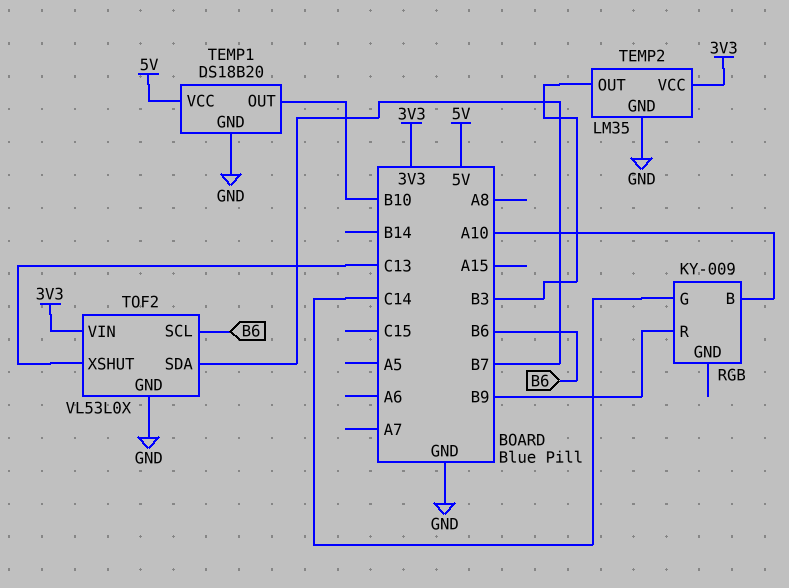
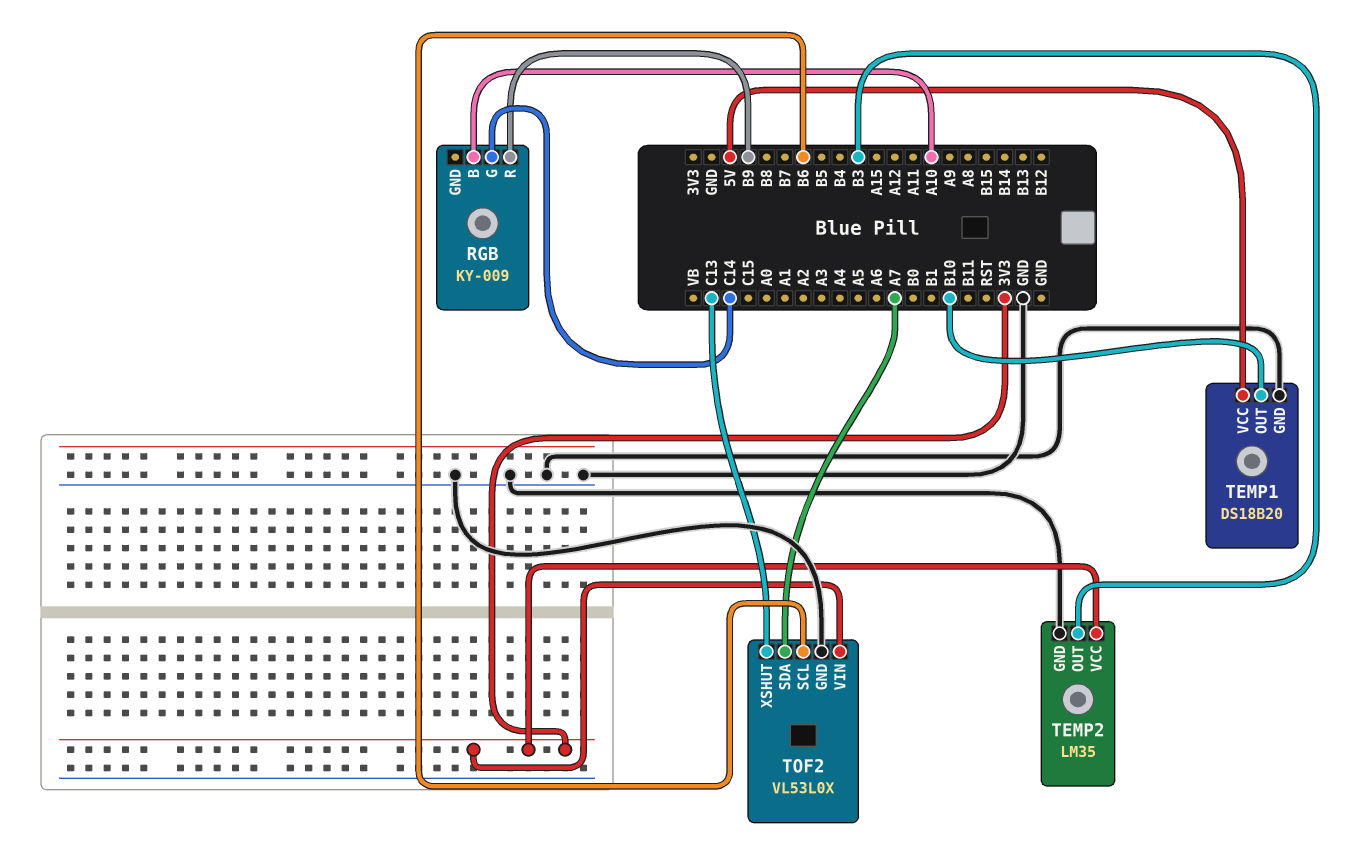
TOF2 pin SDA: B7 -> A7

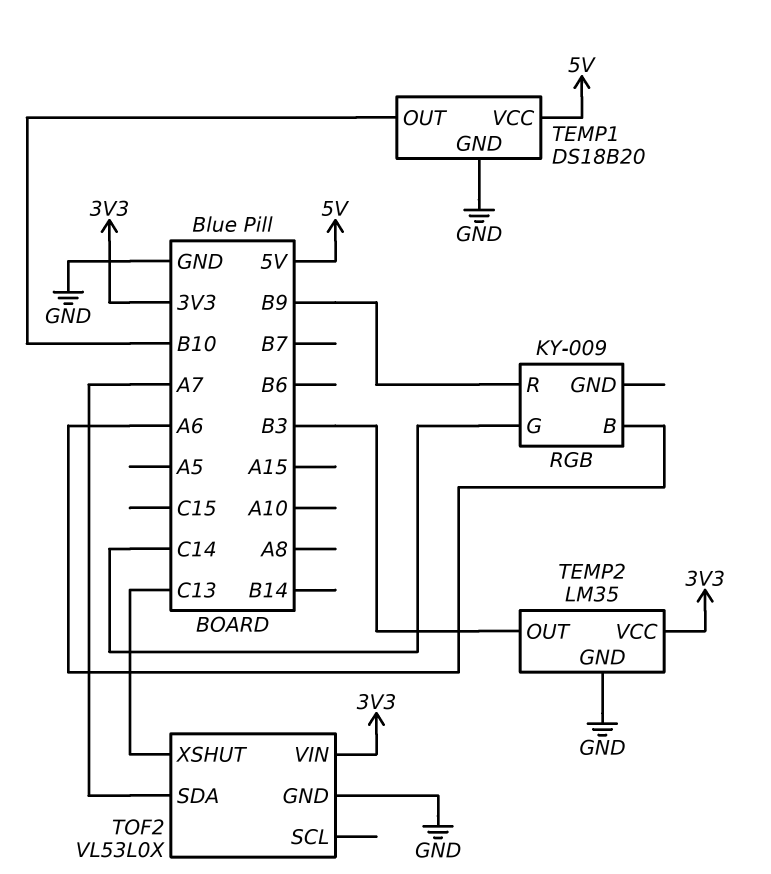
RGB pin B: A10 -> A6
TOF2 pin SCL: B6 -> none

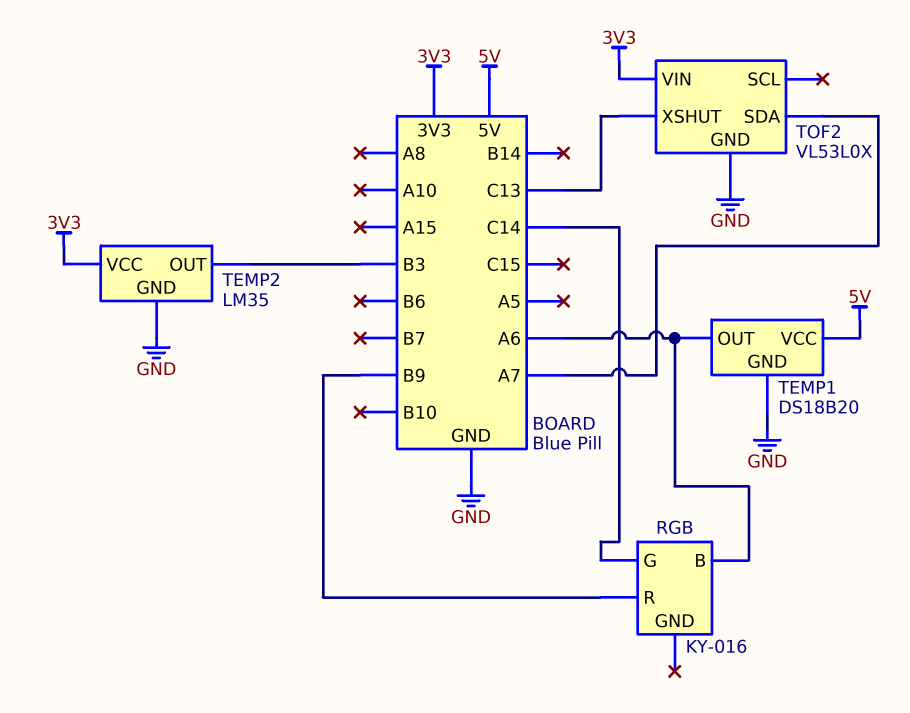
RGB: KY-009 -> KY-016
TEMP1 pin OUT: B10 -> A6

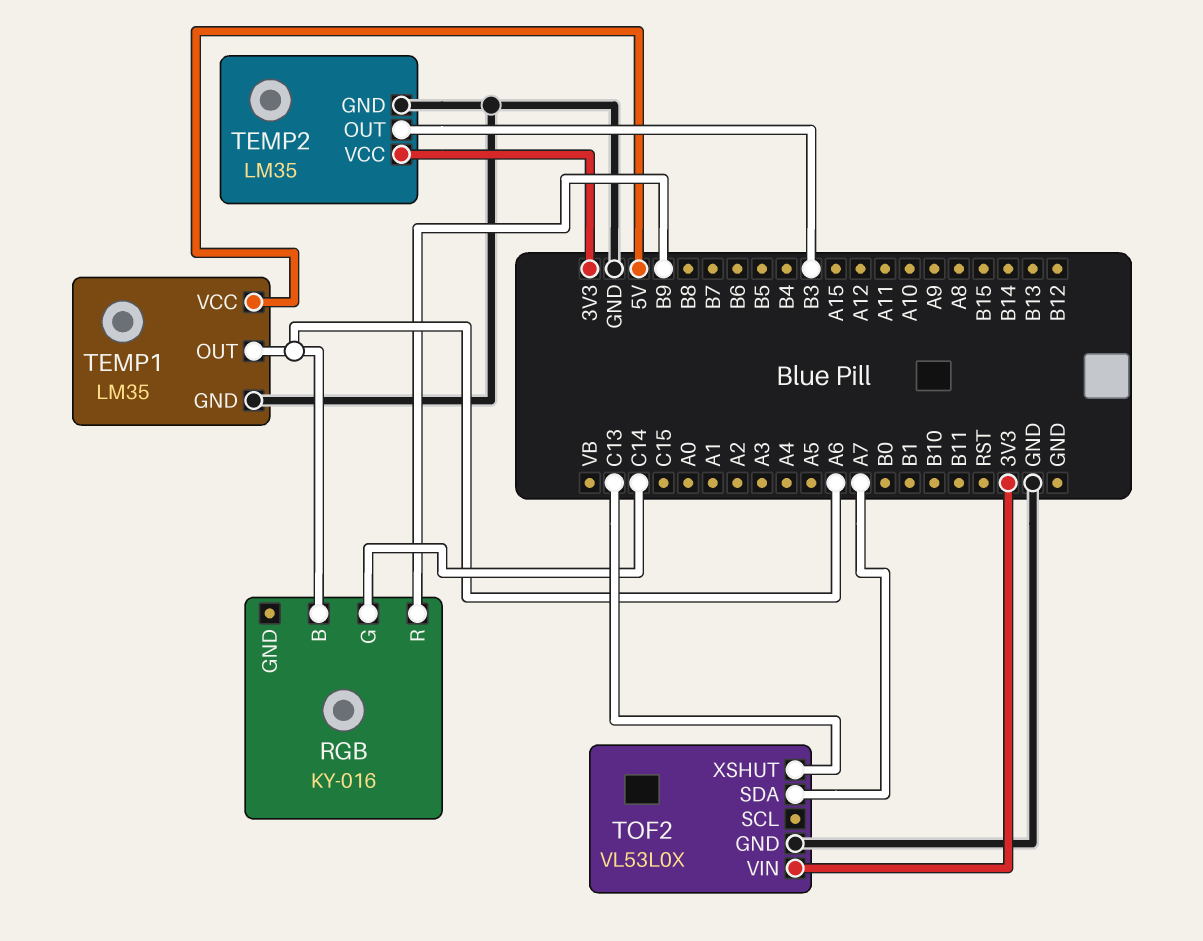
TEMP1: DS18B20 -> LM35

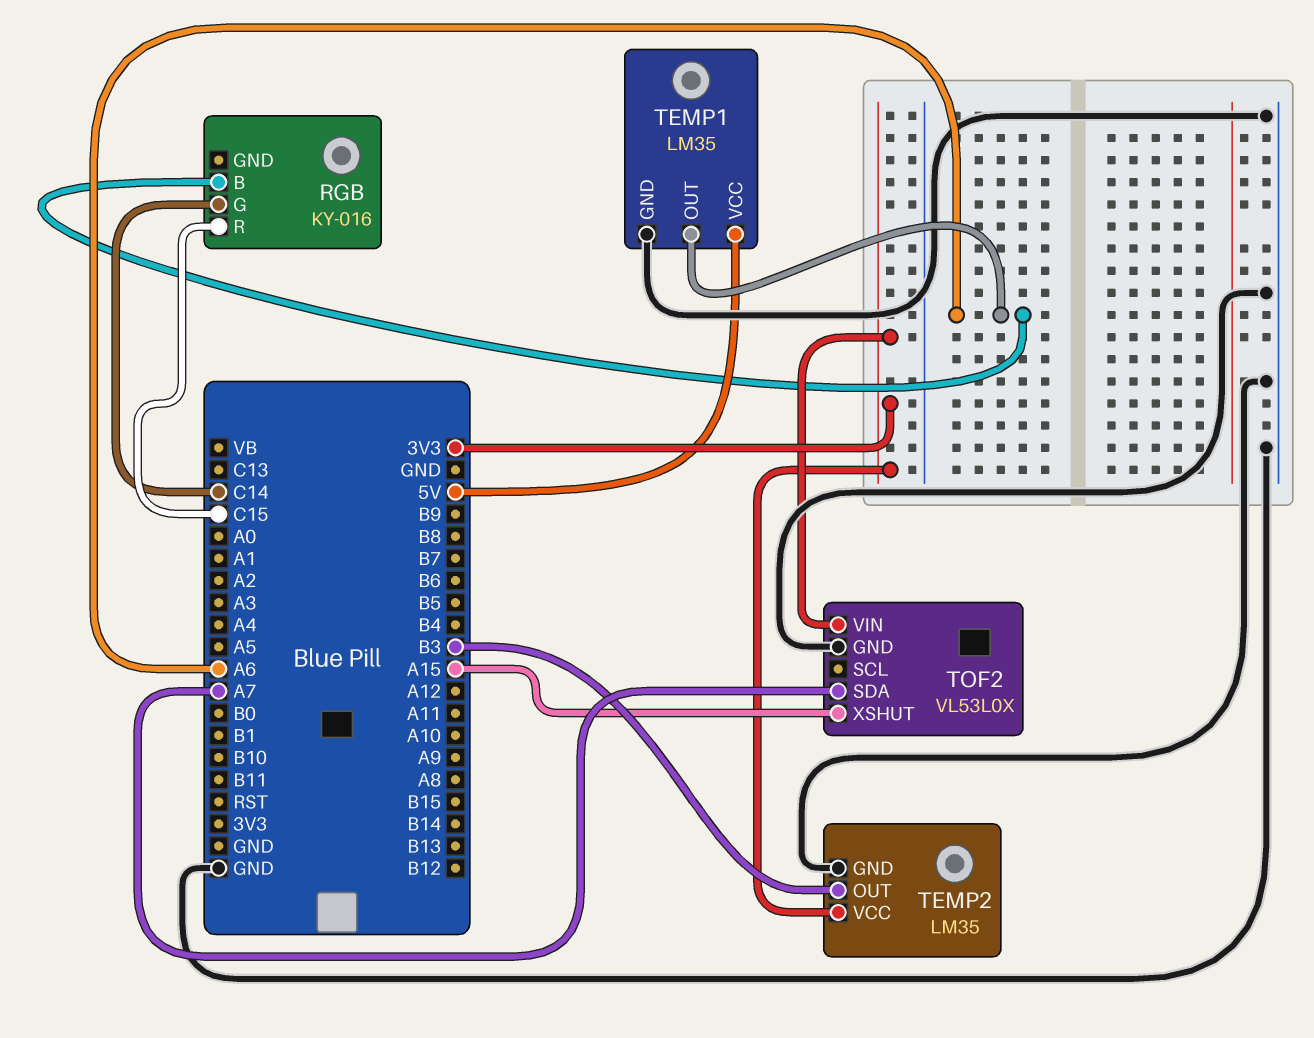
RGB pin R: B9 -> C15
TOF2 pin XSHUT: C13 -> A15

